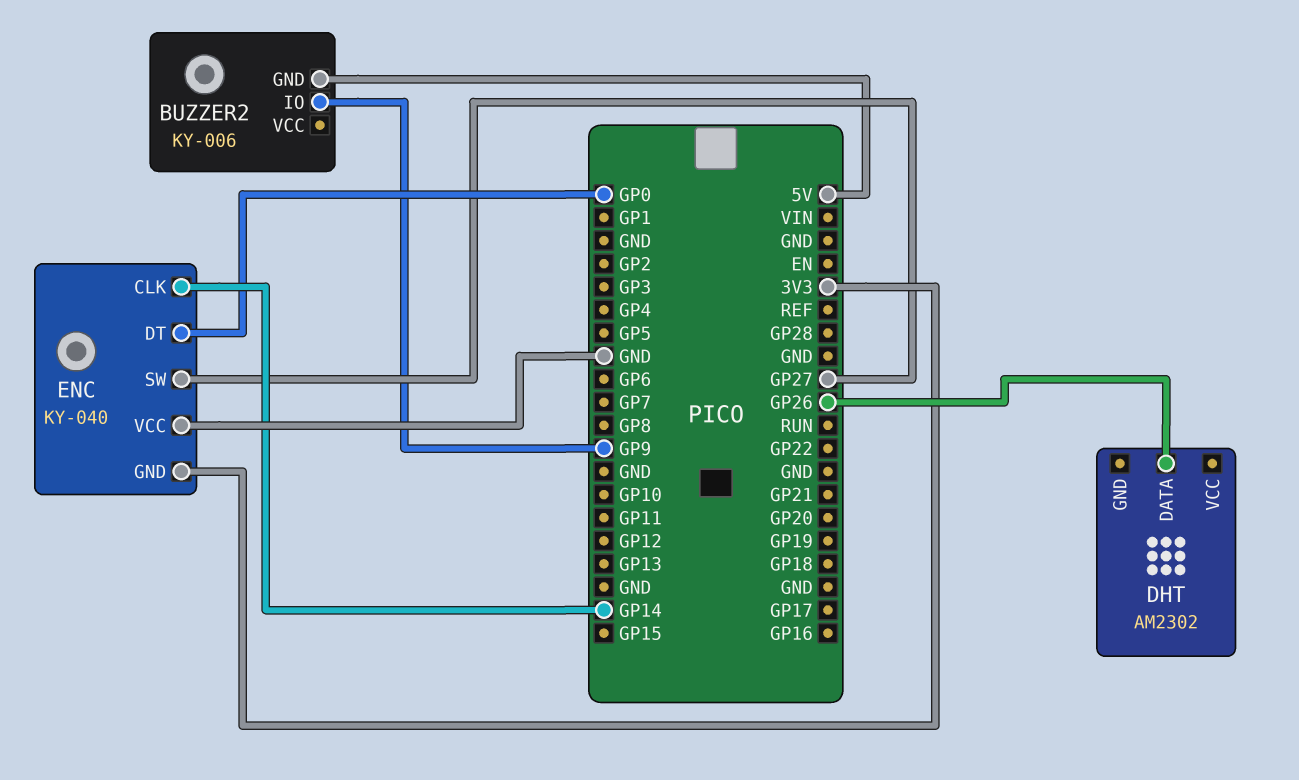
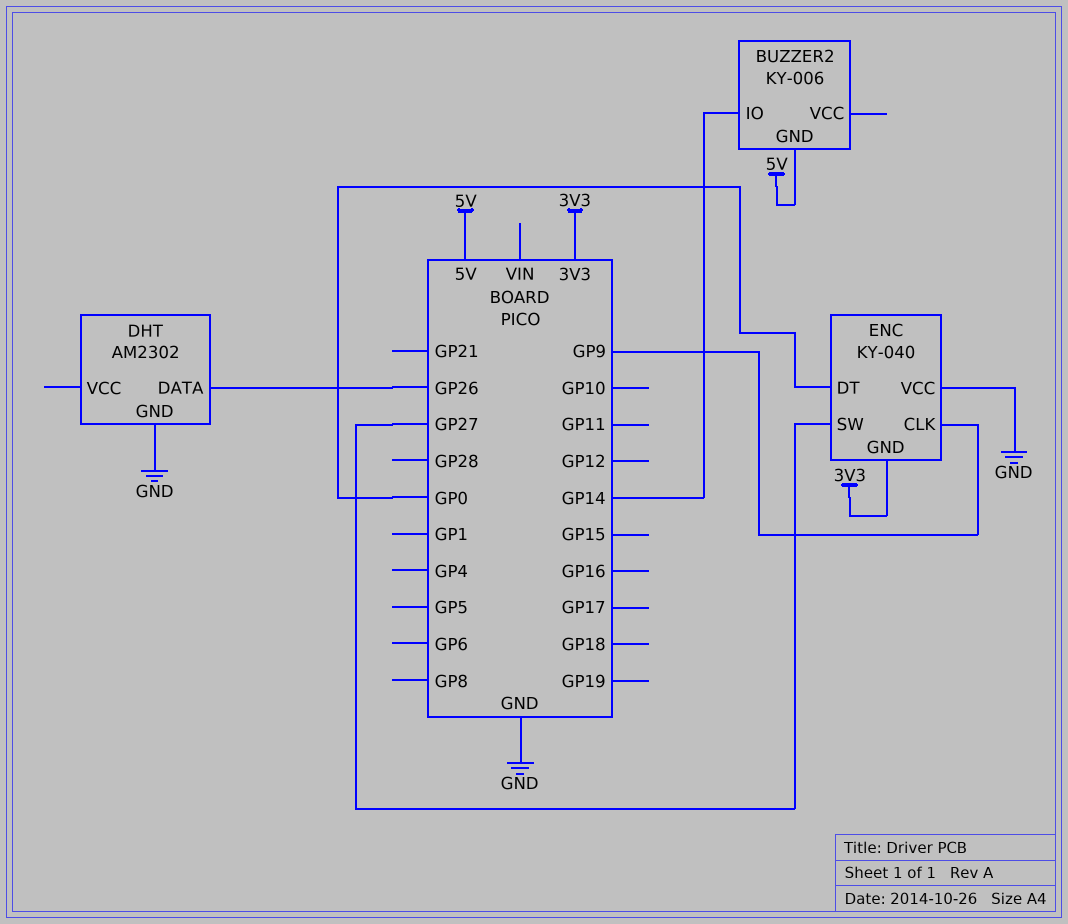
BUZZER2 pin IO: GP9 -> GP14
DHT pin GND: none -> GND
ENC pin CLK: GP14 -> GP9

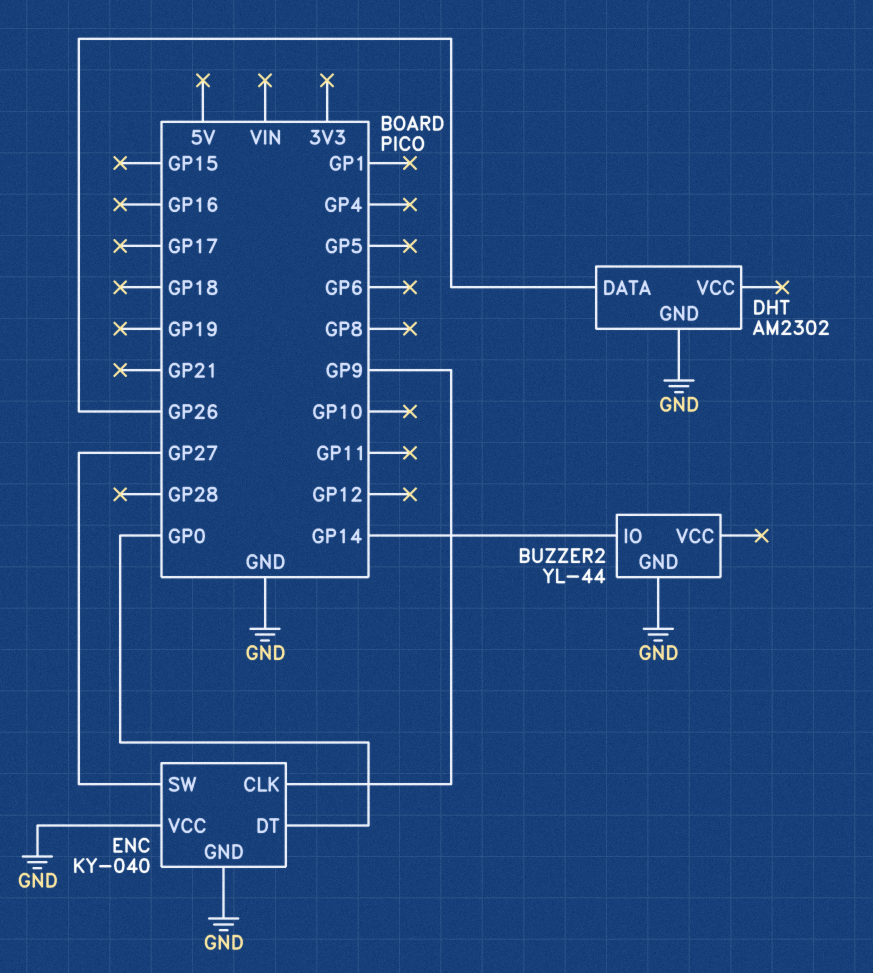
BUZZER2: KY-006 -> YL-44
BUZZER2 pin GND: 5V -> GND
ENC pin GND: 3V3 -> GND

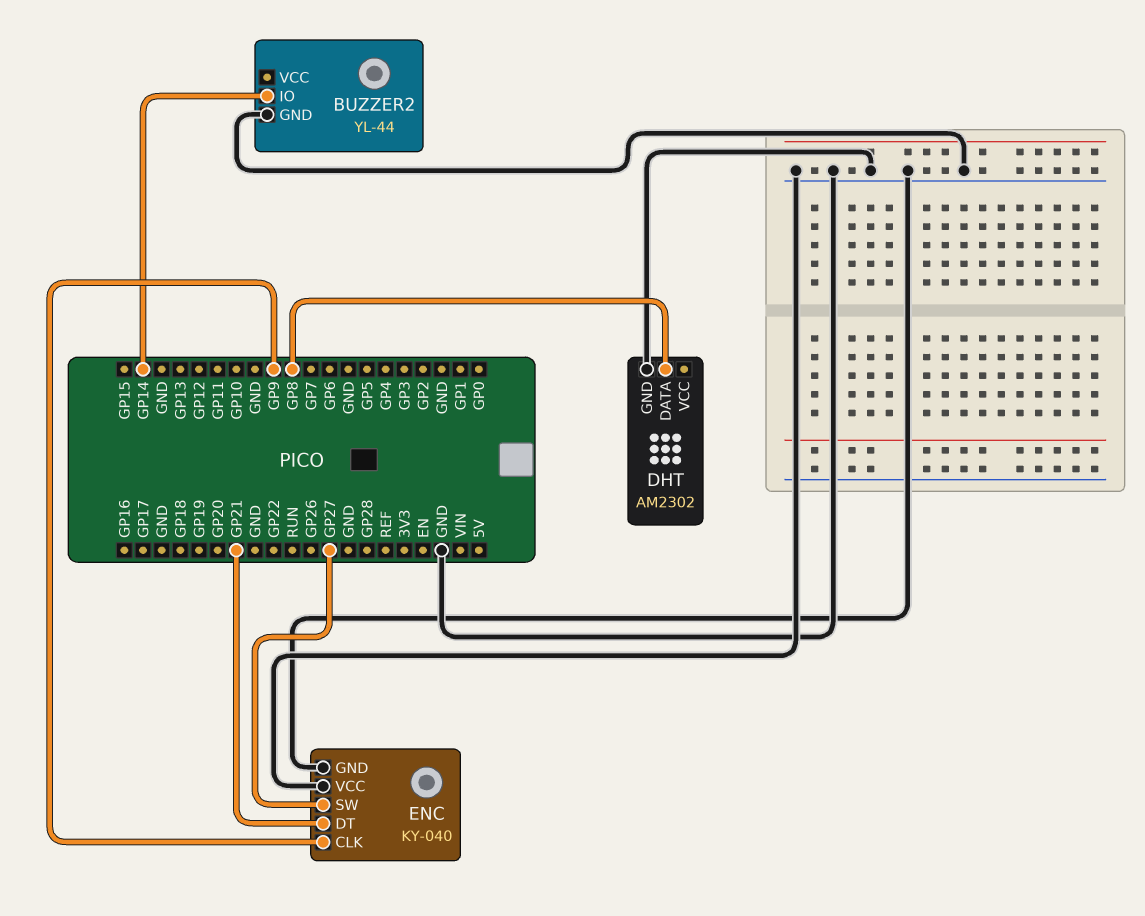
DHT pin DATA: GP26 -> GP8
ENC pin DT: GP0 -> GP21

